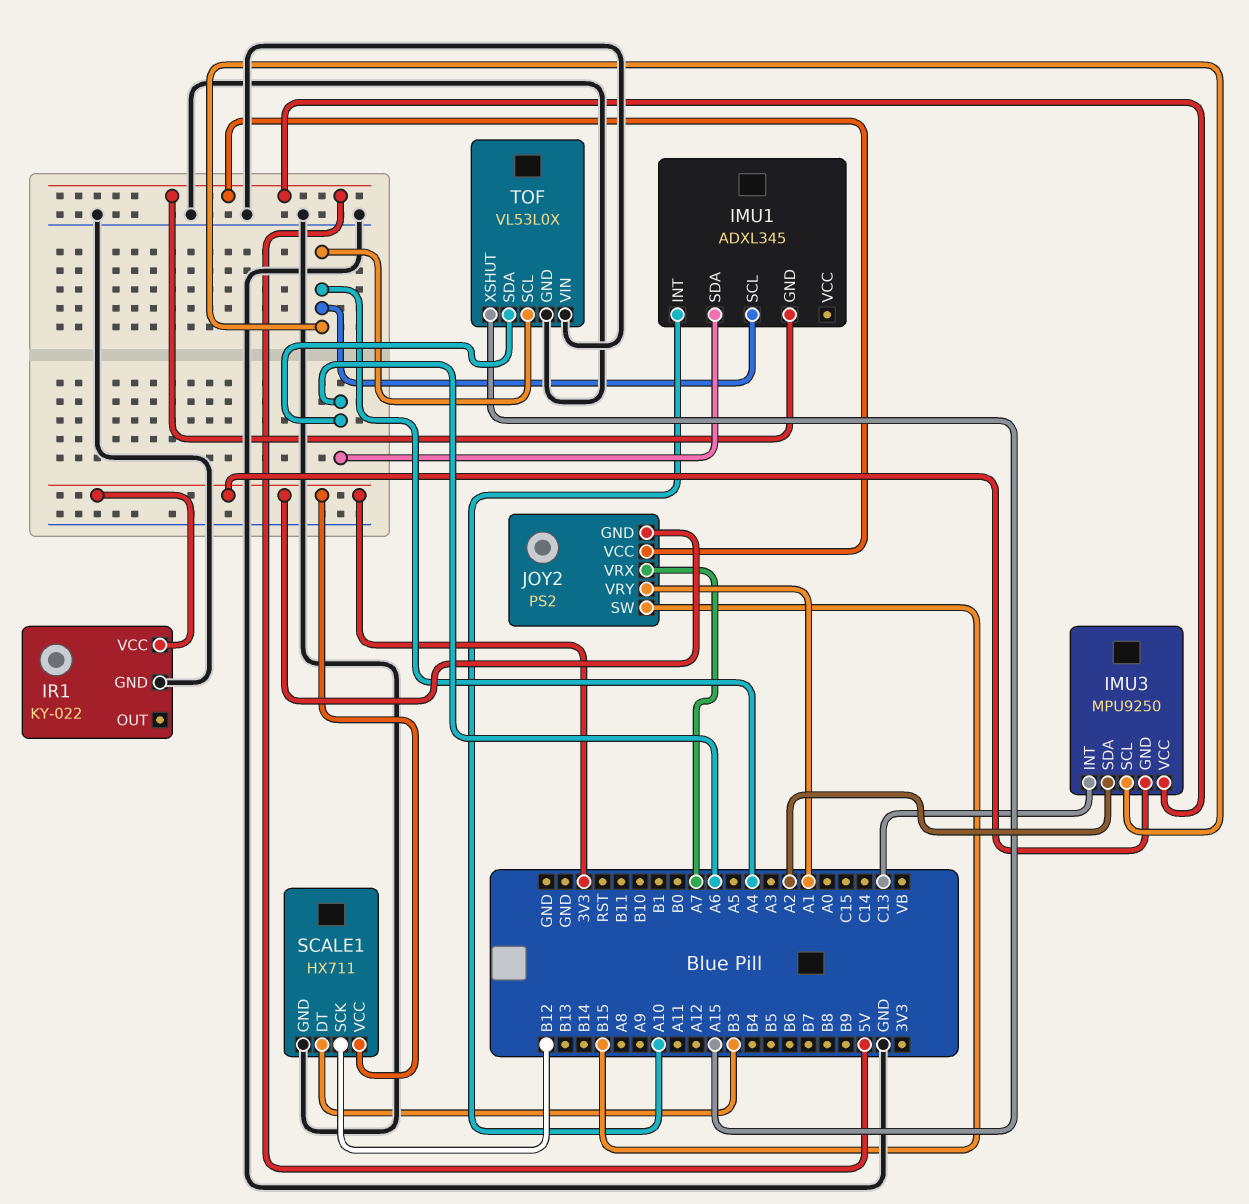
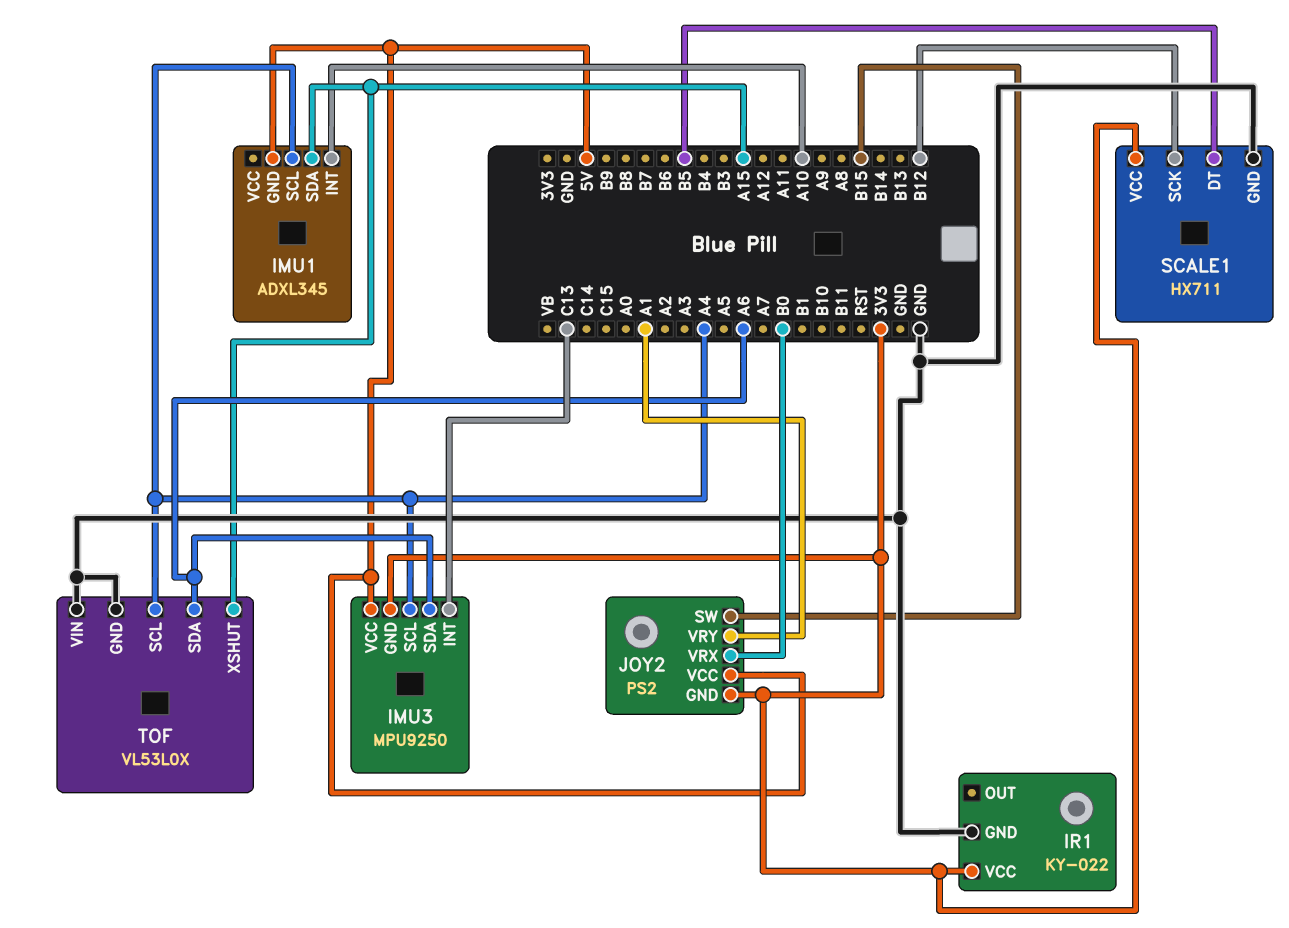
IMU1 pin SDA: A6 -> A15
IMU3 pin SDA: A2 -> A6
JOY2 pin VRX: A7 -> B0
SCALE1 pin DT: B3 -> B5

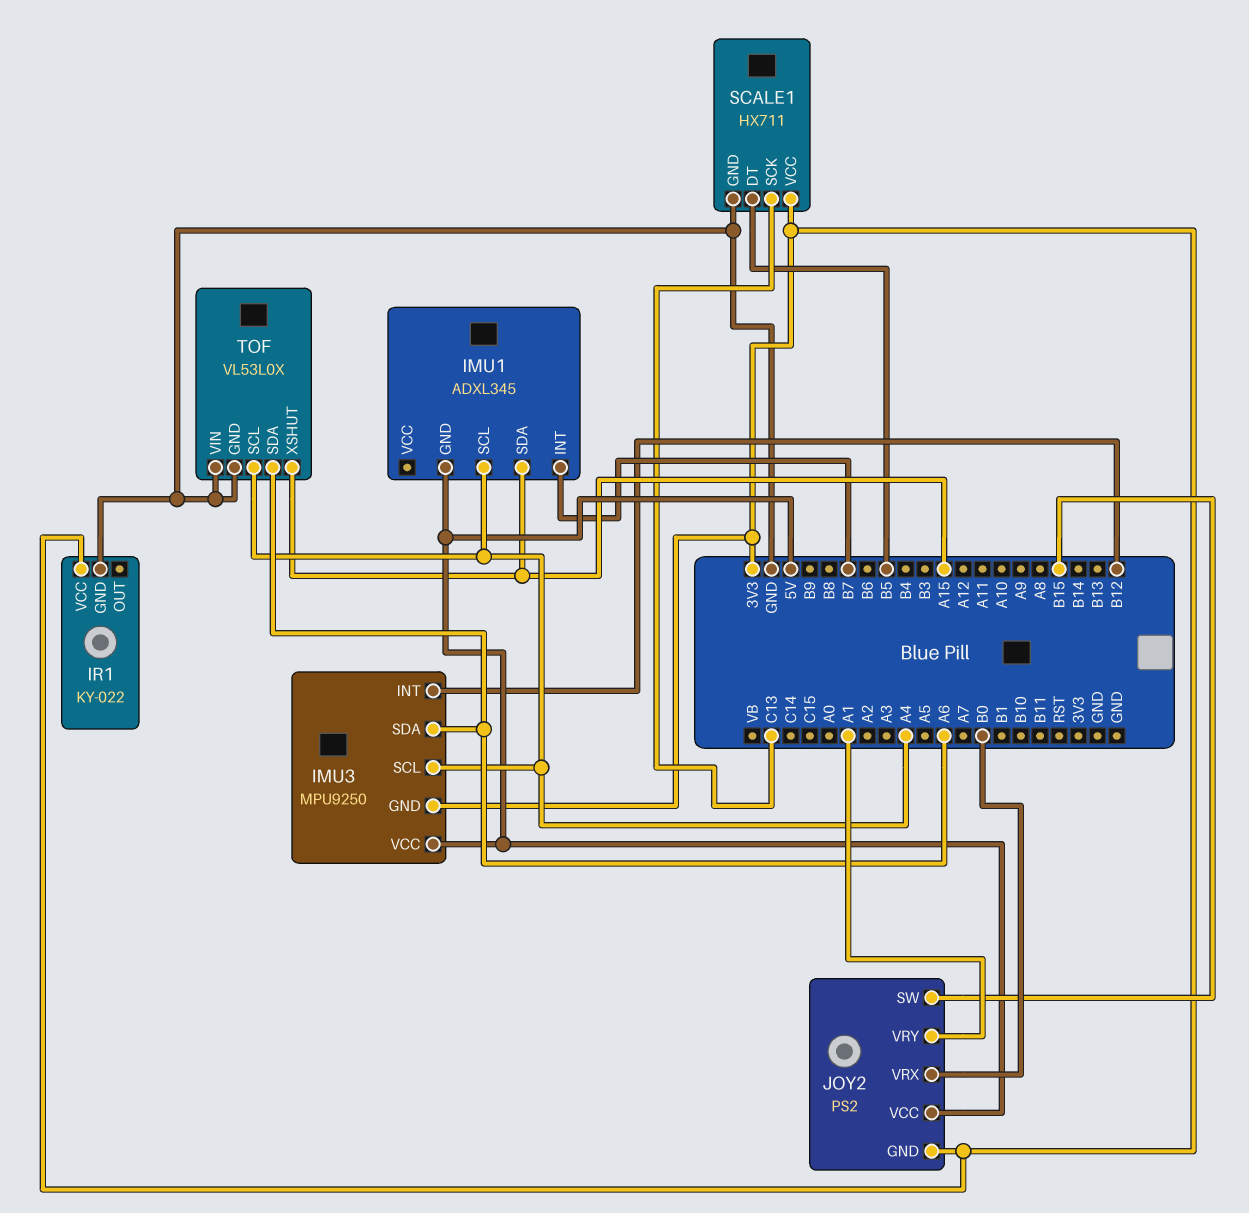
IMU1 pin INT: A10 -> B7
IMU3 pin INT: C13 -> B12
SCALE1 pin SCK: B12 -> C13

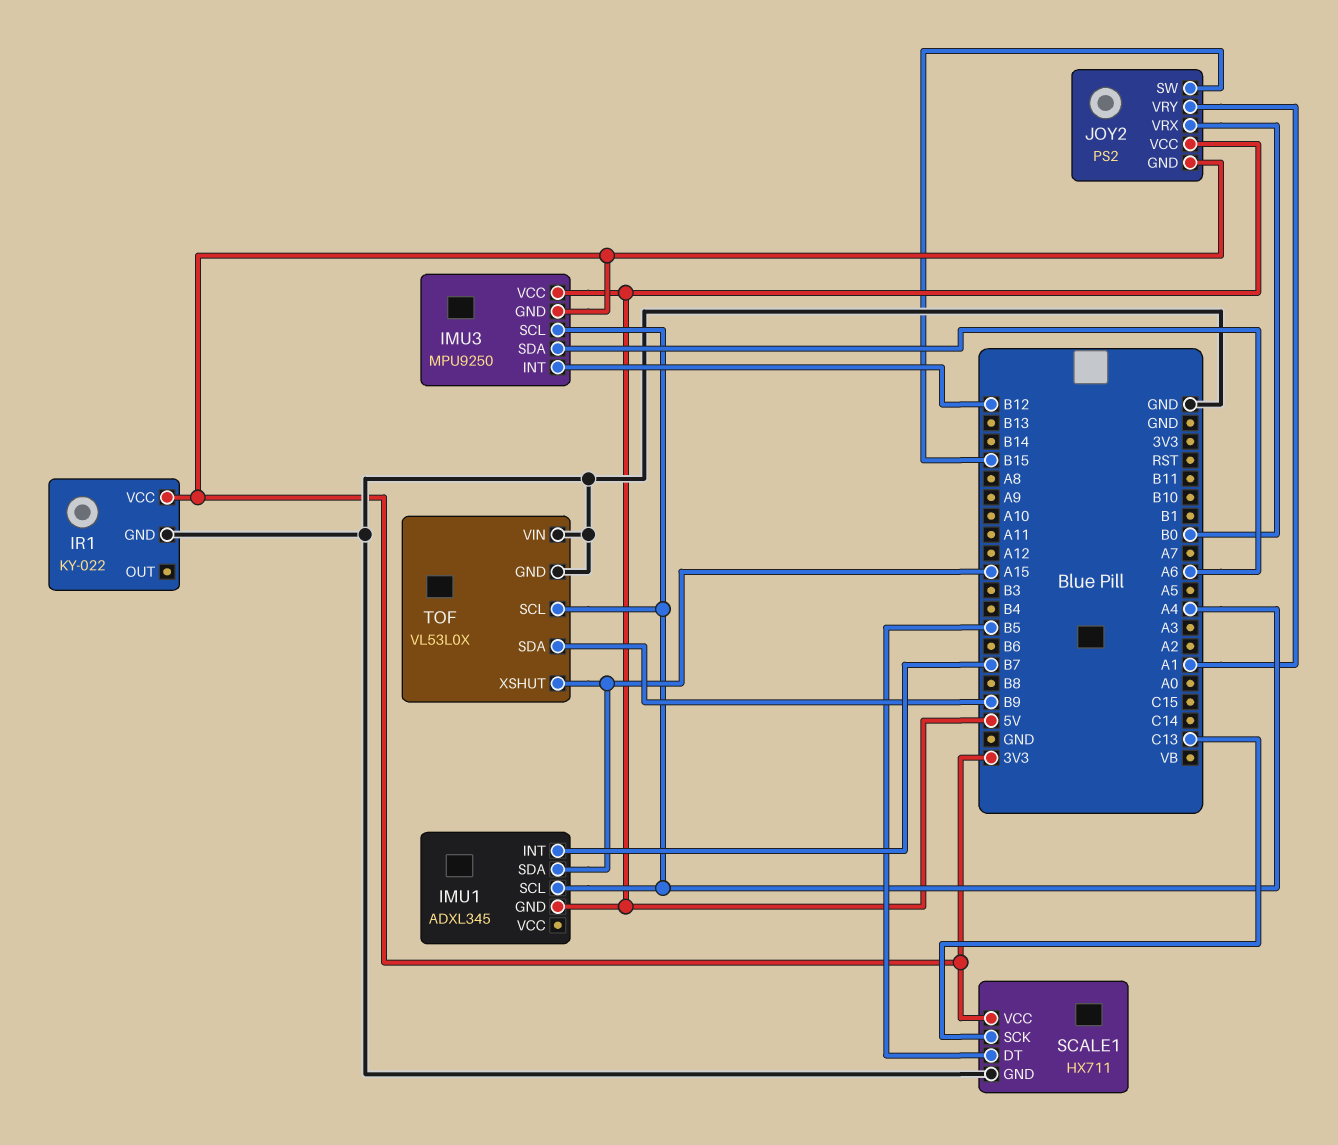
TOF pin SDA: A6 -> B9

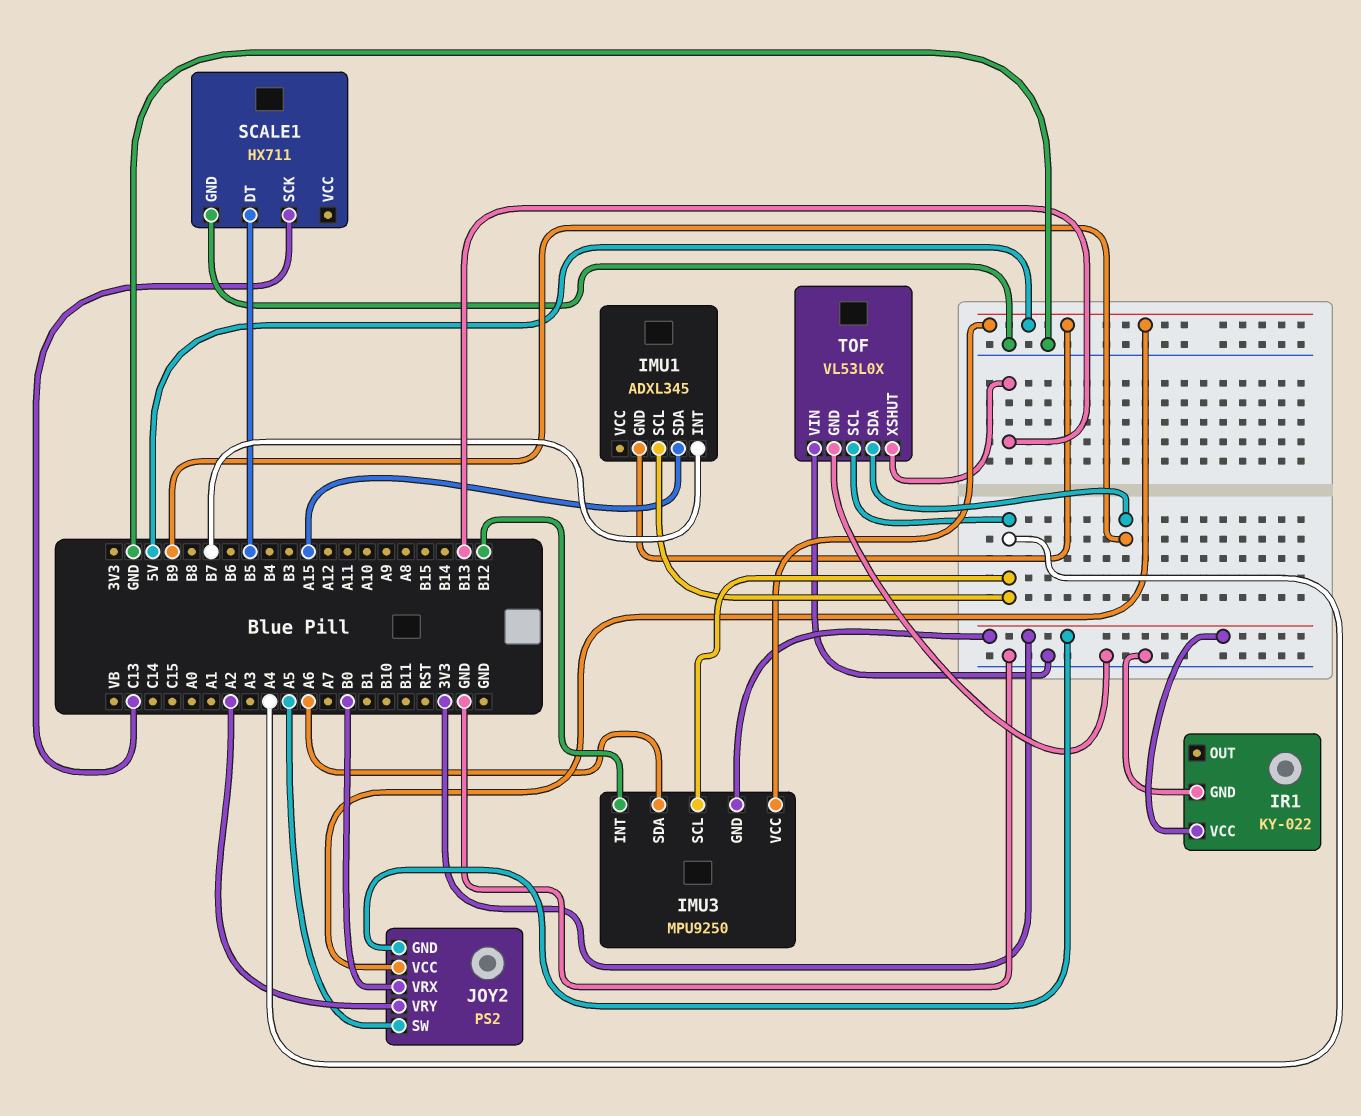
JOY2 pin SW: B15 -> A5
JOY2 pin VRY: A1 -> A2
SCALE1 pin VCC: 3V3 -> none
TOF pin XSHUT: A15 -> B13

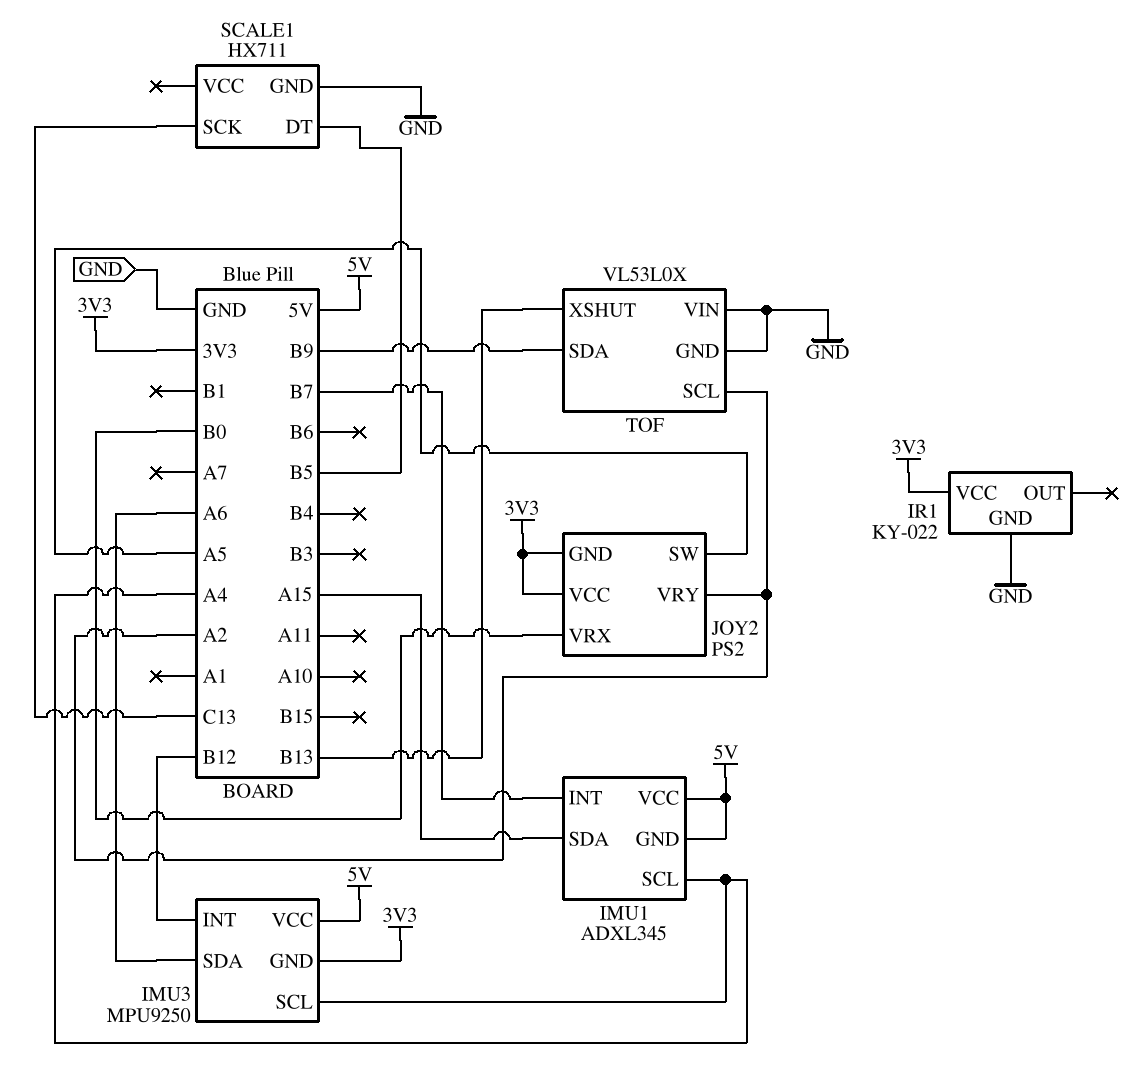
IMU1 pin VCC: none -> 5V
JOY2 pin VCC: 5V -> 3V3
TOF pin SCL: A4 -> A2

